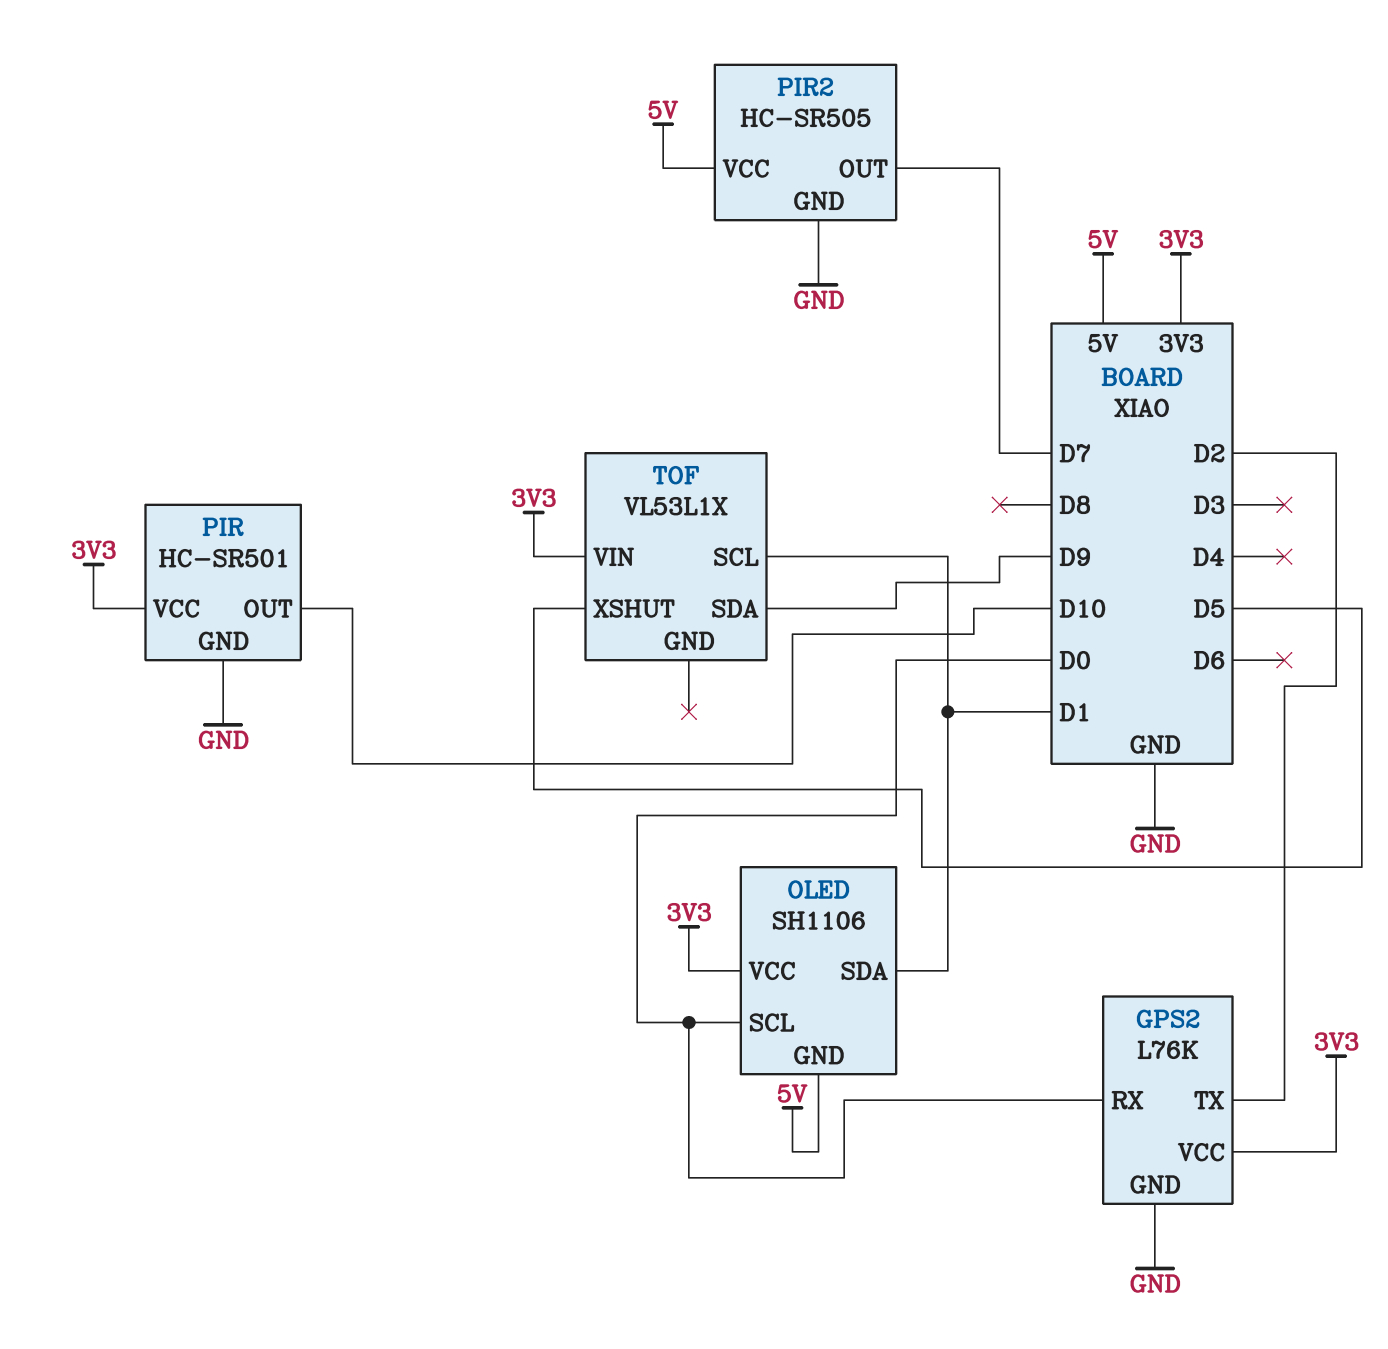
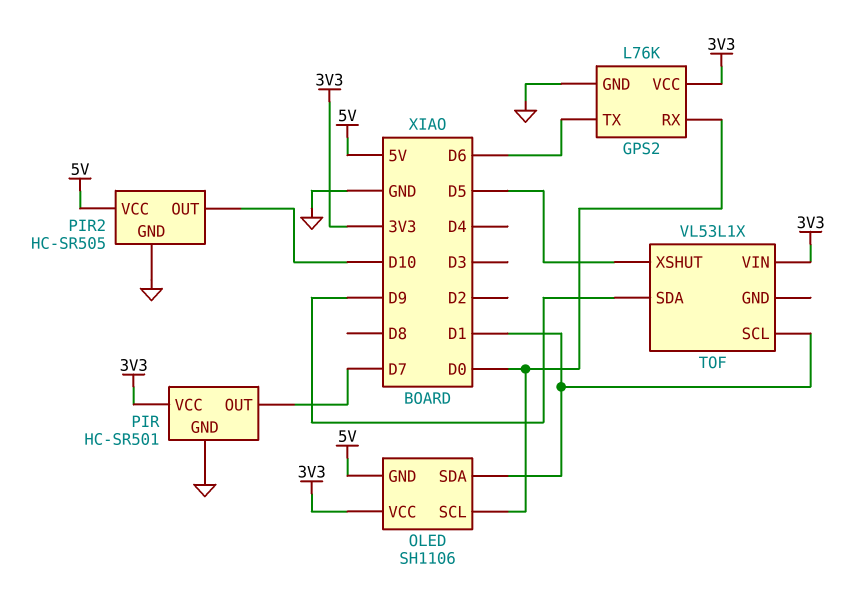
GPS2 pin TX: D2 -> D6
PIR pin OUT: D10 -> D7
PIR2 pin OUT: D7 -> D10

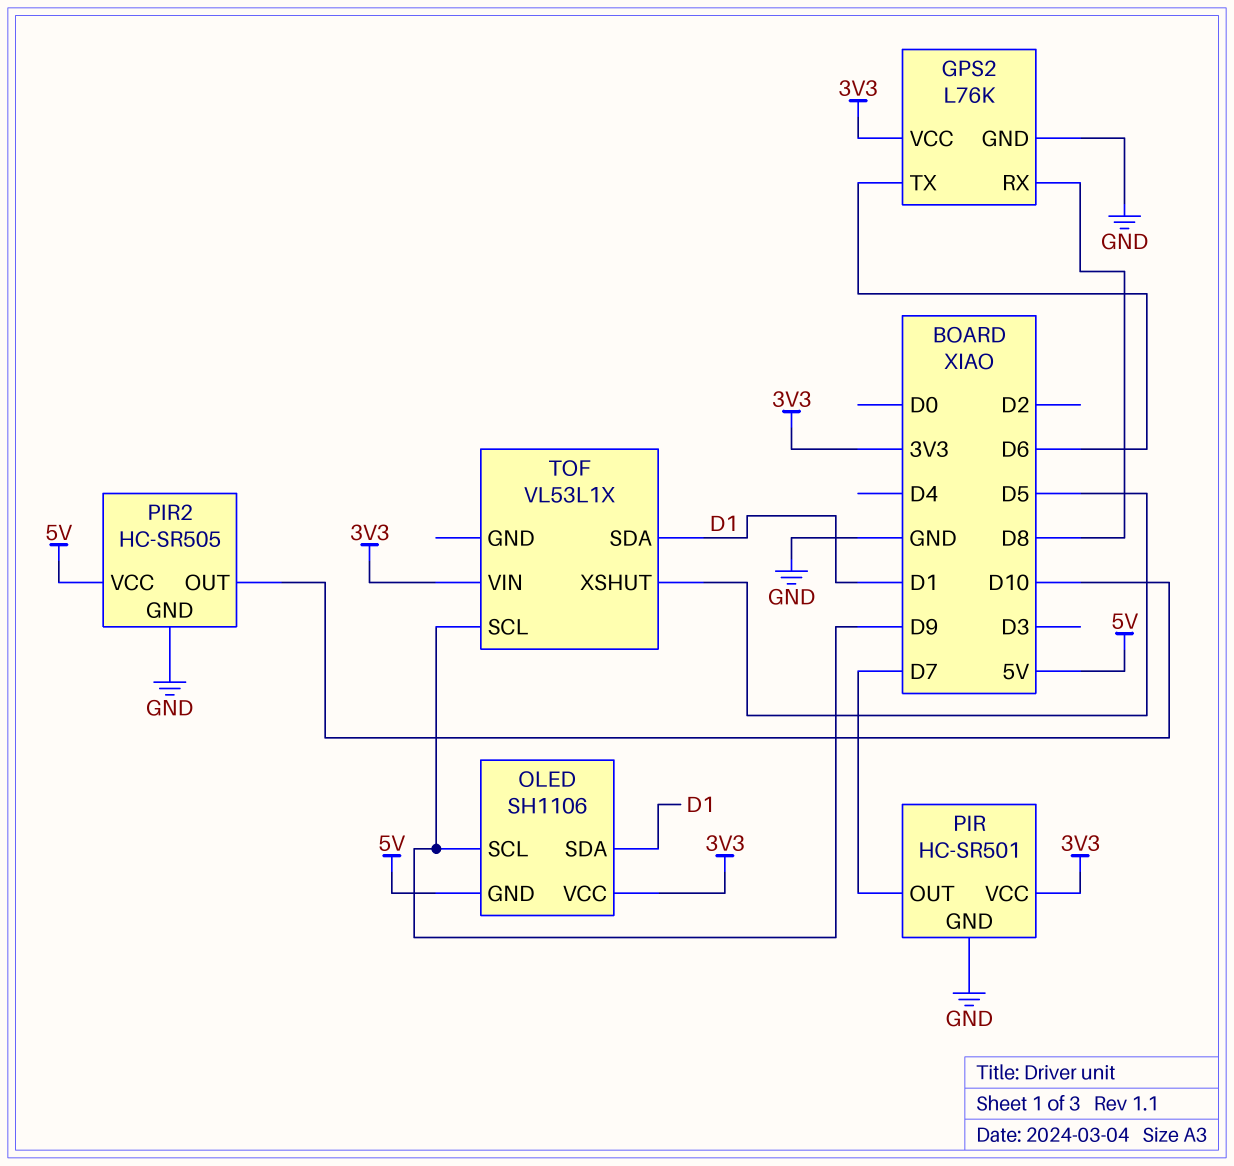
GPS2 pin RX: D0 -> D8
OLED pin SCL: D0 -> D9
TOF pin SCL: D1 -> D9
TOF pin SDA: D9 -> D1

